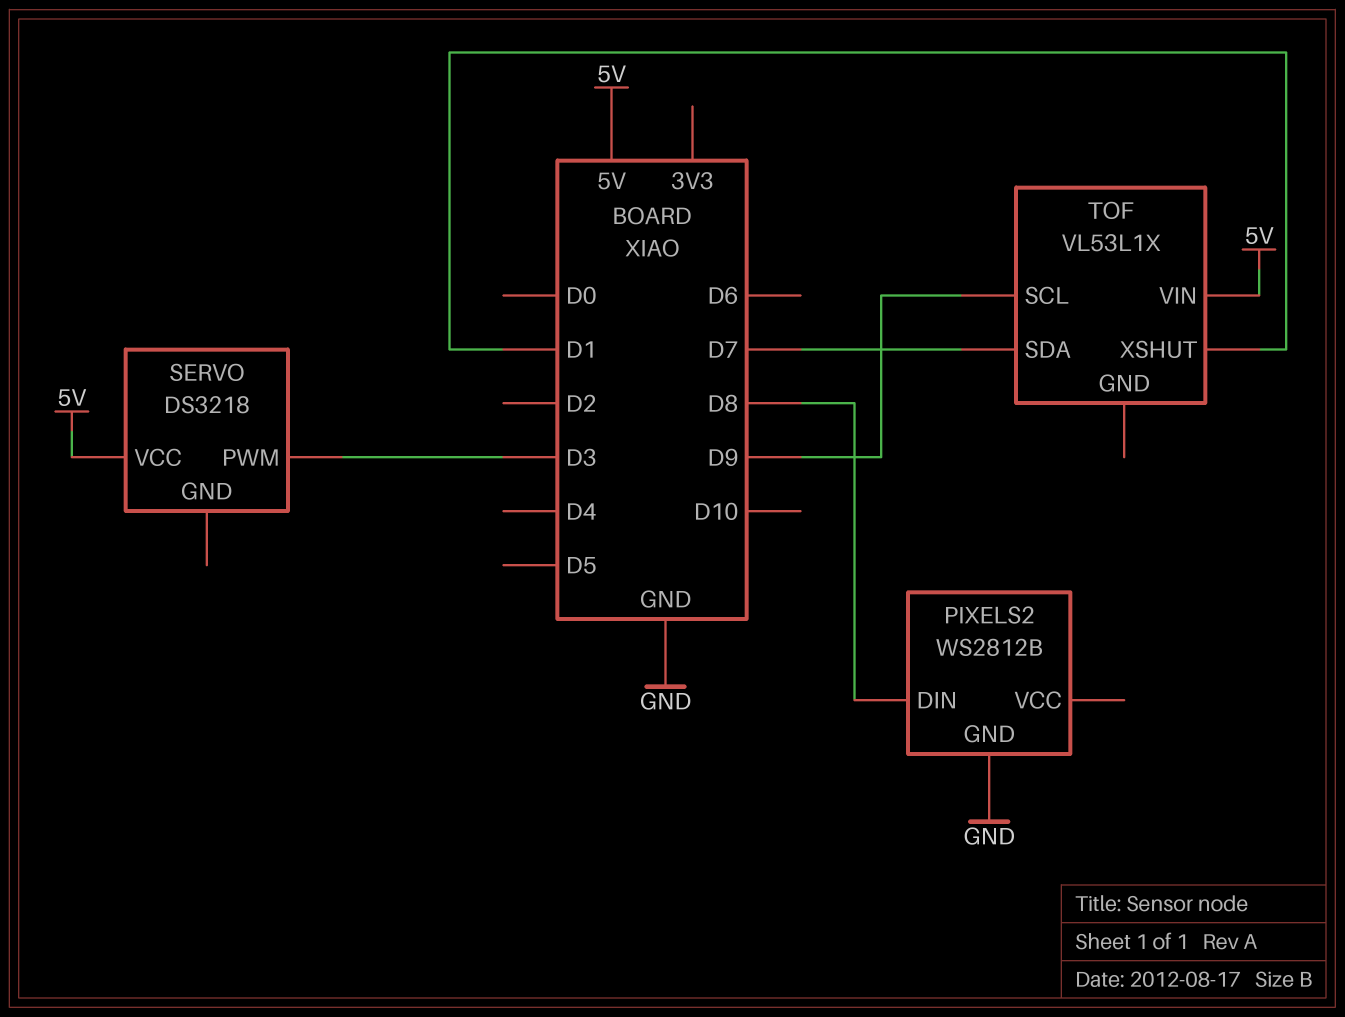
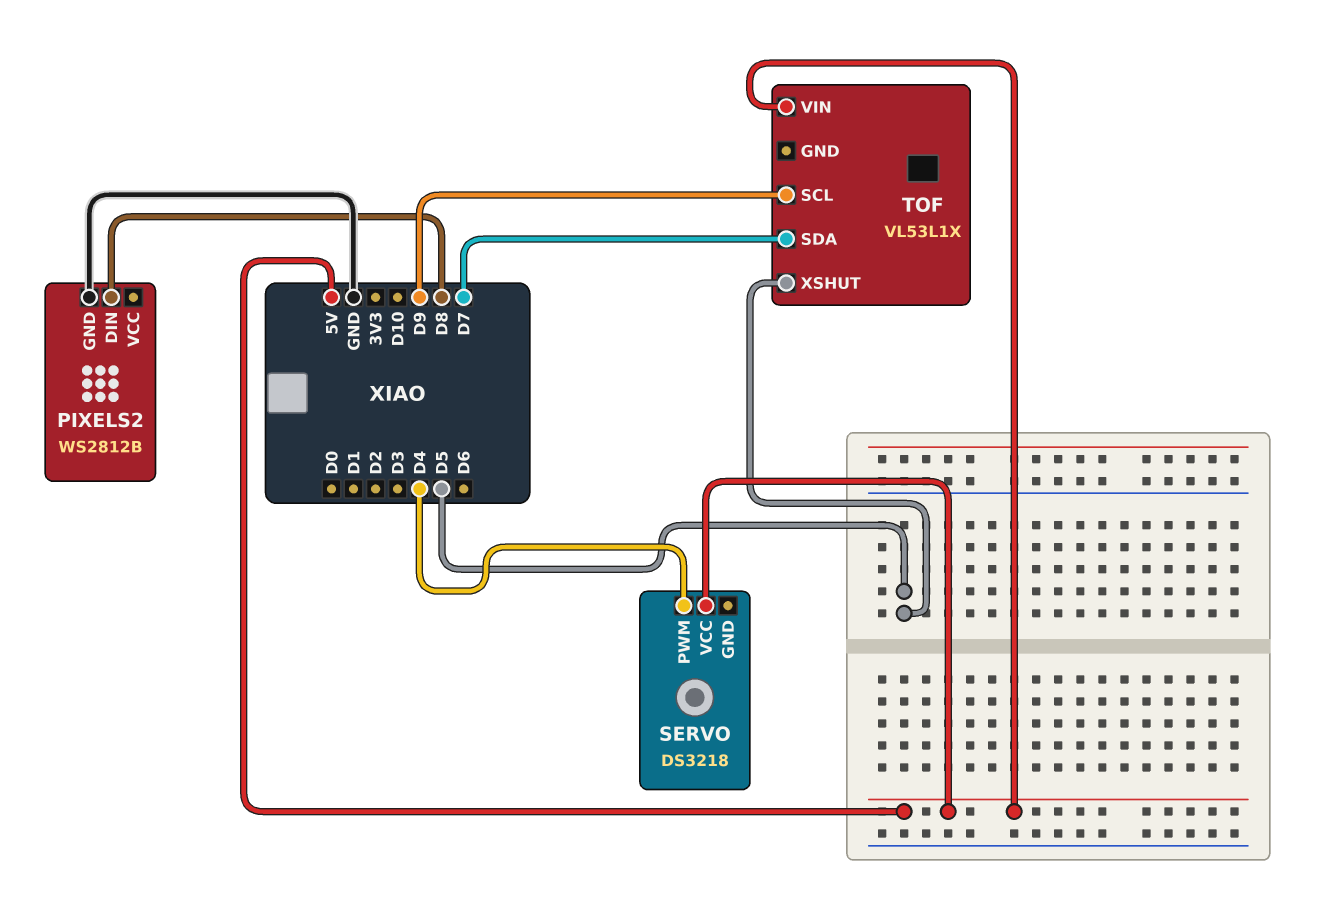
SERVO pin PWM: D3 -> D4
TOF pin XSHUT: D1 -> D5

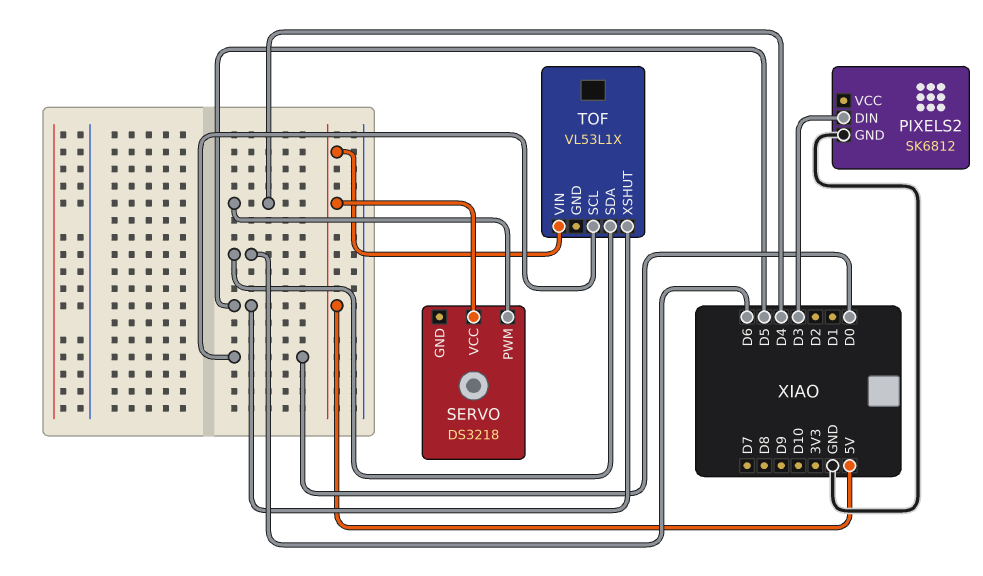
PIXELS2: WS2812B -> SK6812
PIXELS2 pin DIN: D8 -> D3
TOF pin SCL: D9 -> D0
TOF pin SDA: D7 -> D6

